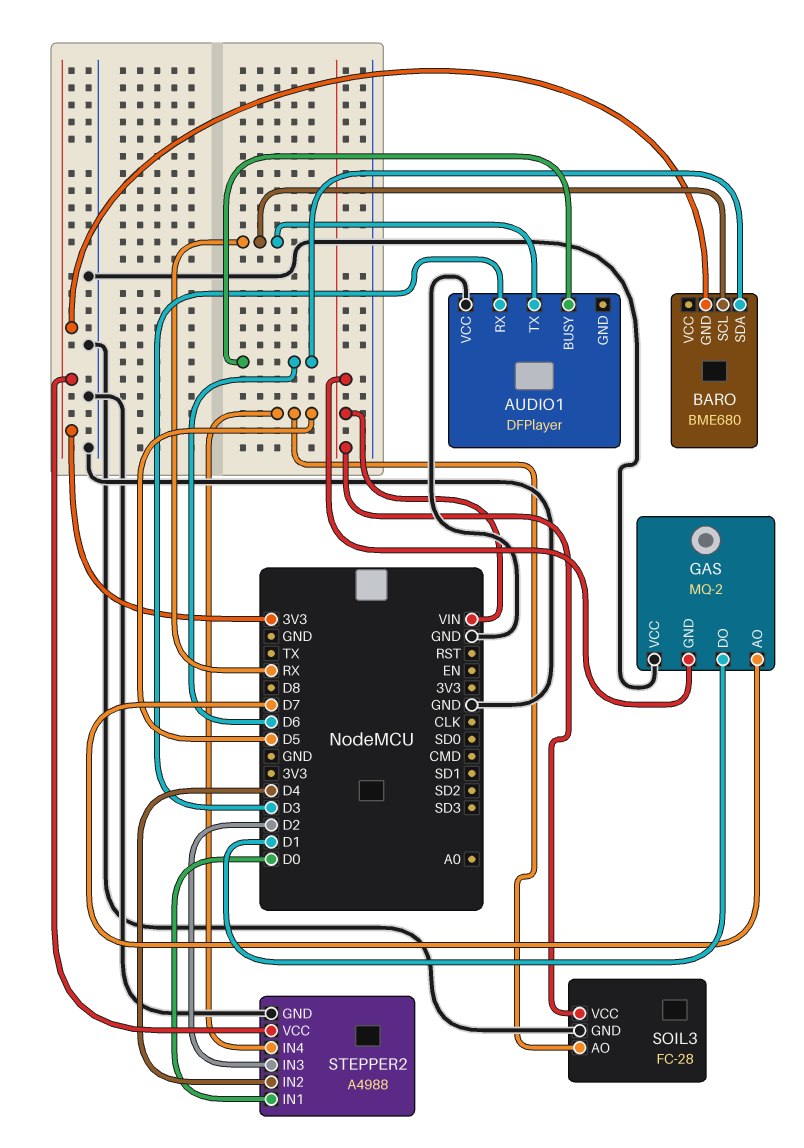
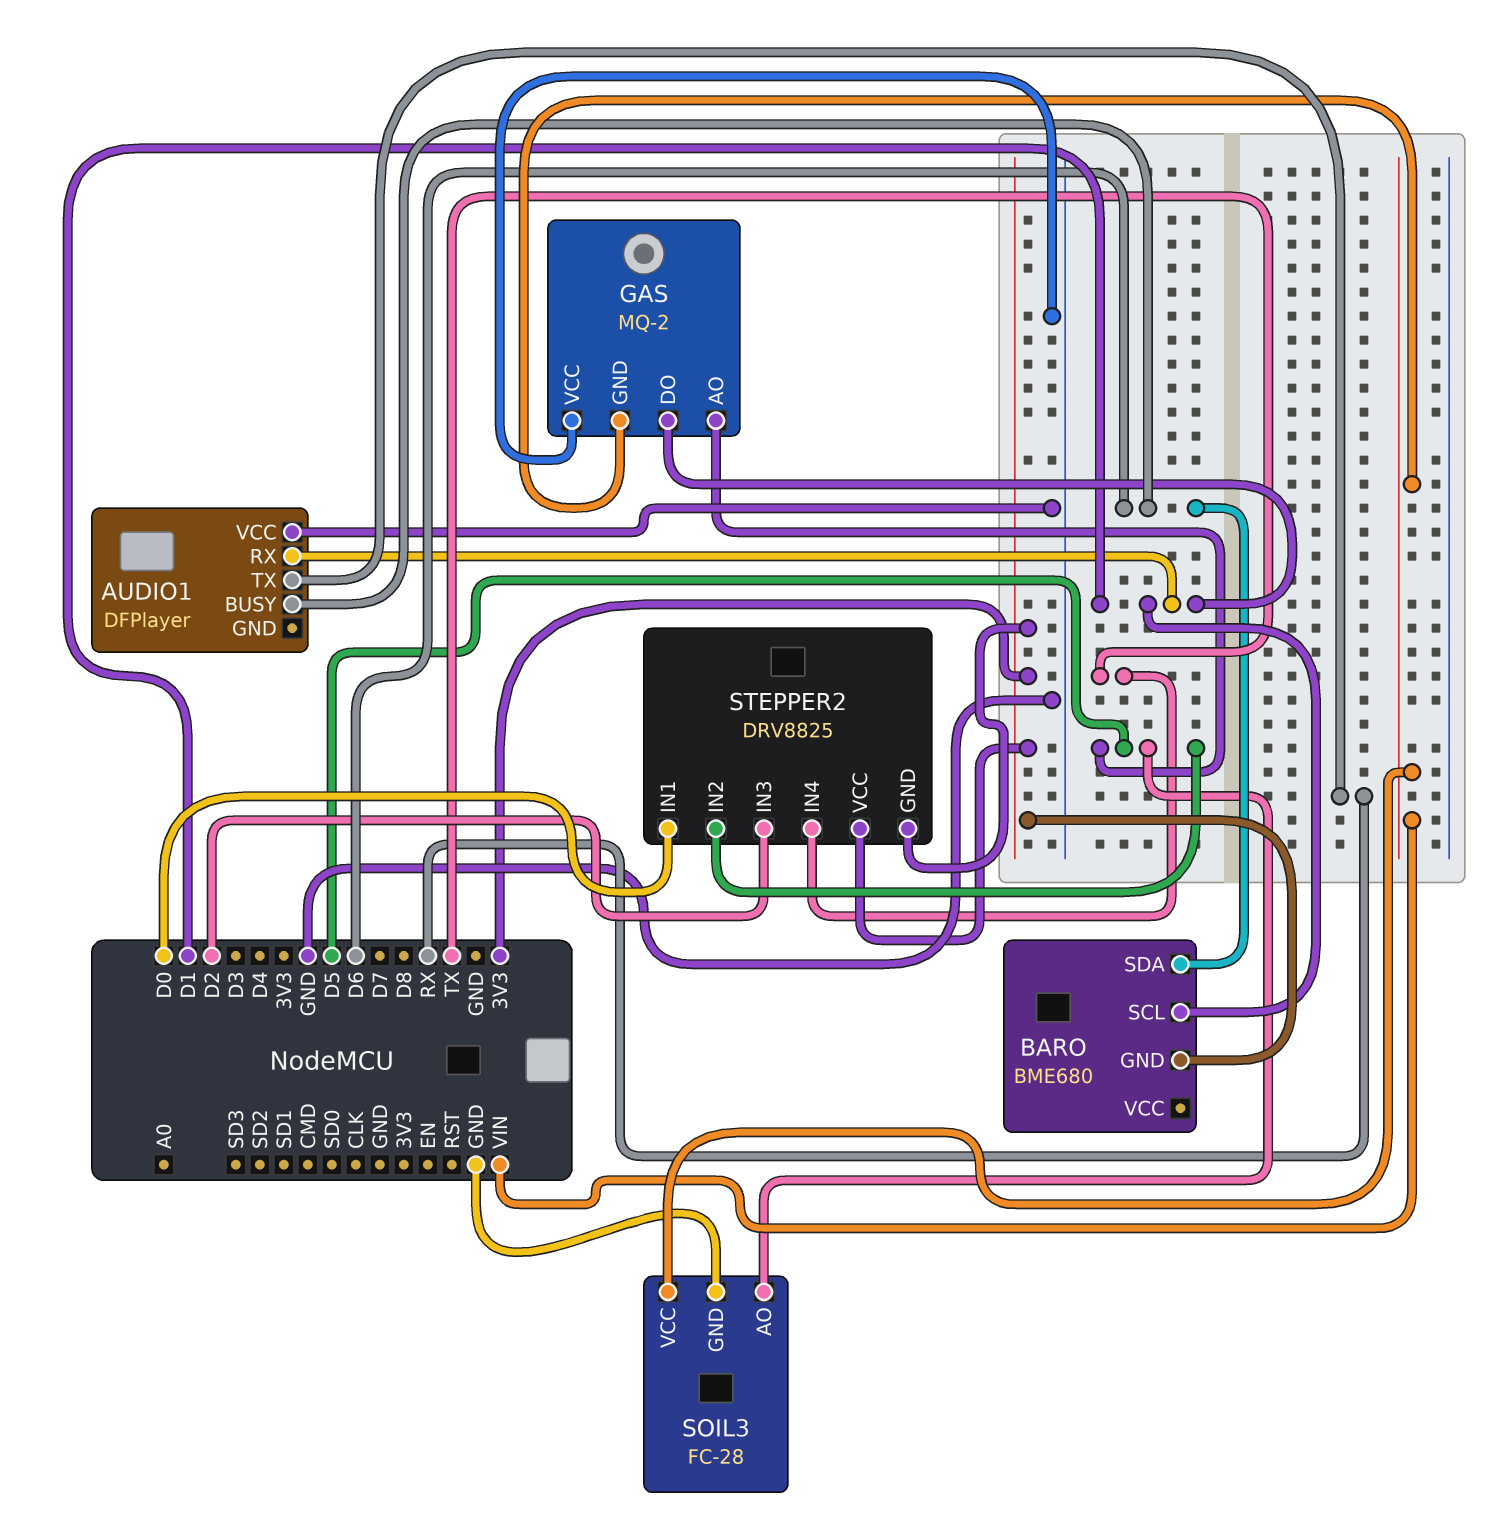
AUDIO1 pin RX: D3 -> D1
BARO pin SCL: RX -> D1
GAS pin AO: D7 -> D5
STEPPER2: A4988 -> DRV8825
STEPPER2 pin GND: GND -> 3V3
STEPPER2 pin IN2: D4 -> D5
STEPPER2 pin IN4: D5 -> TX

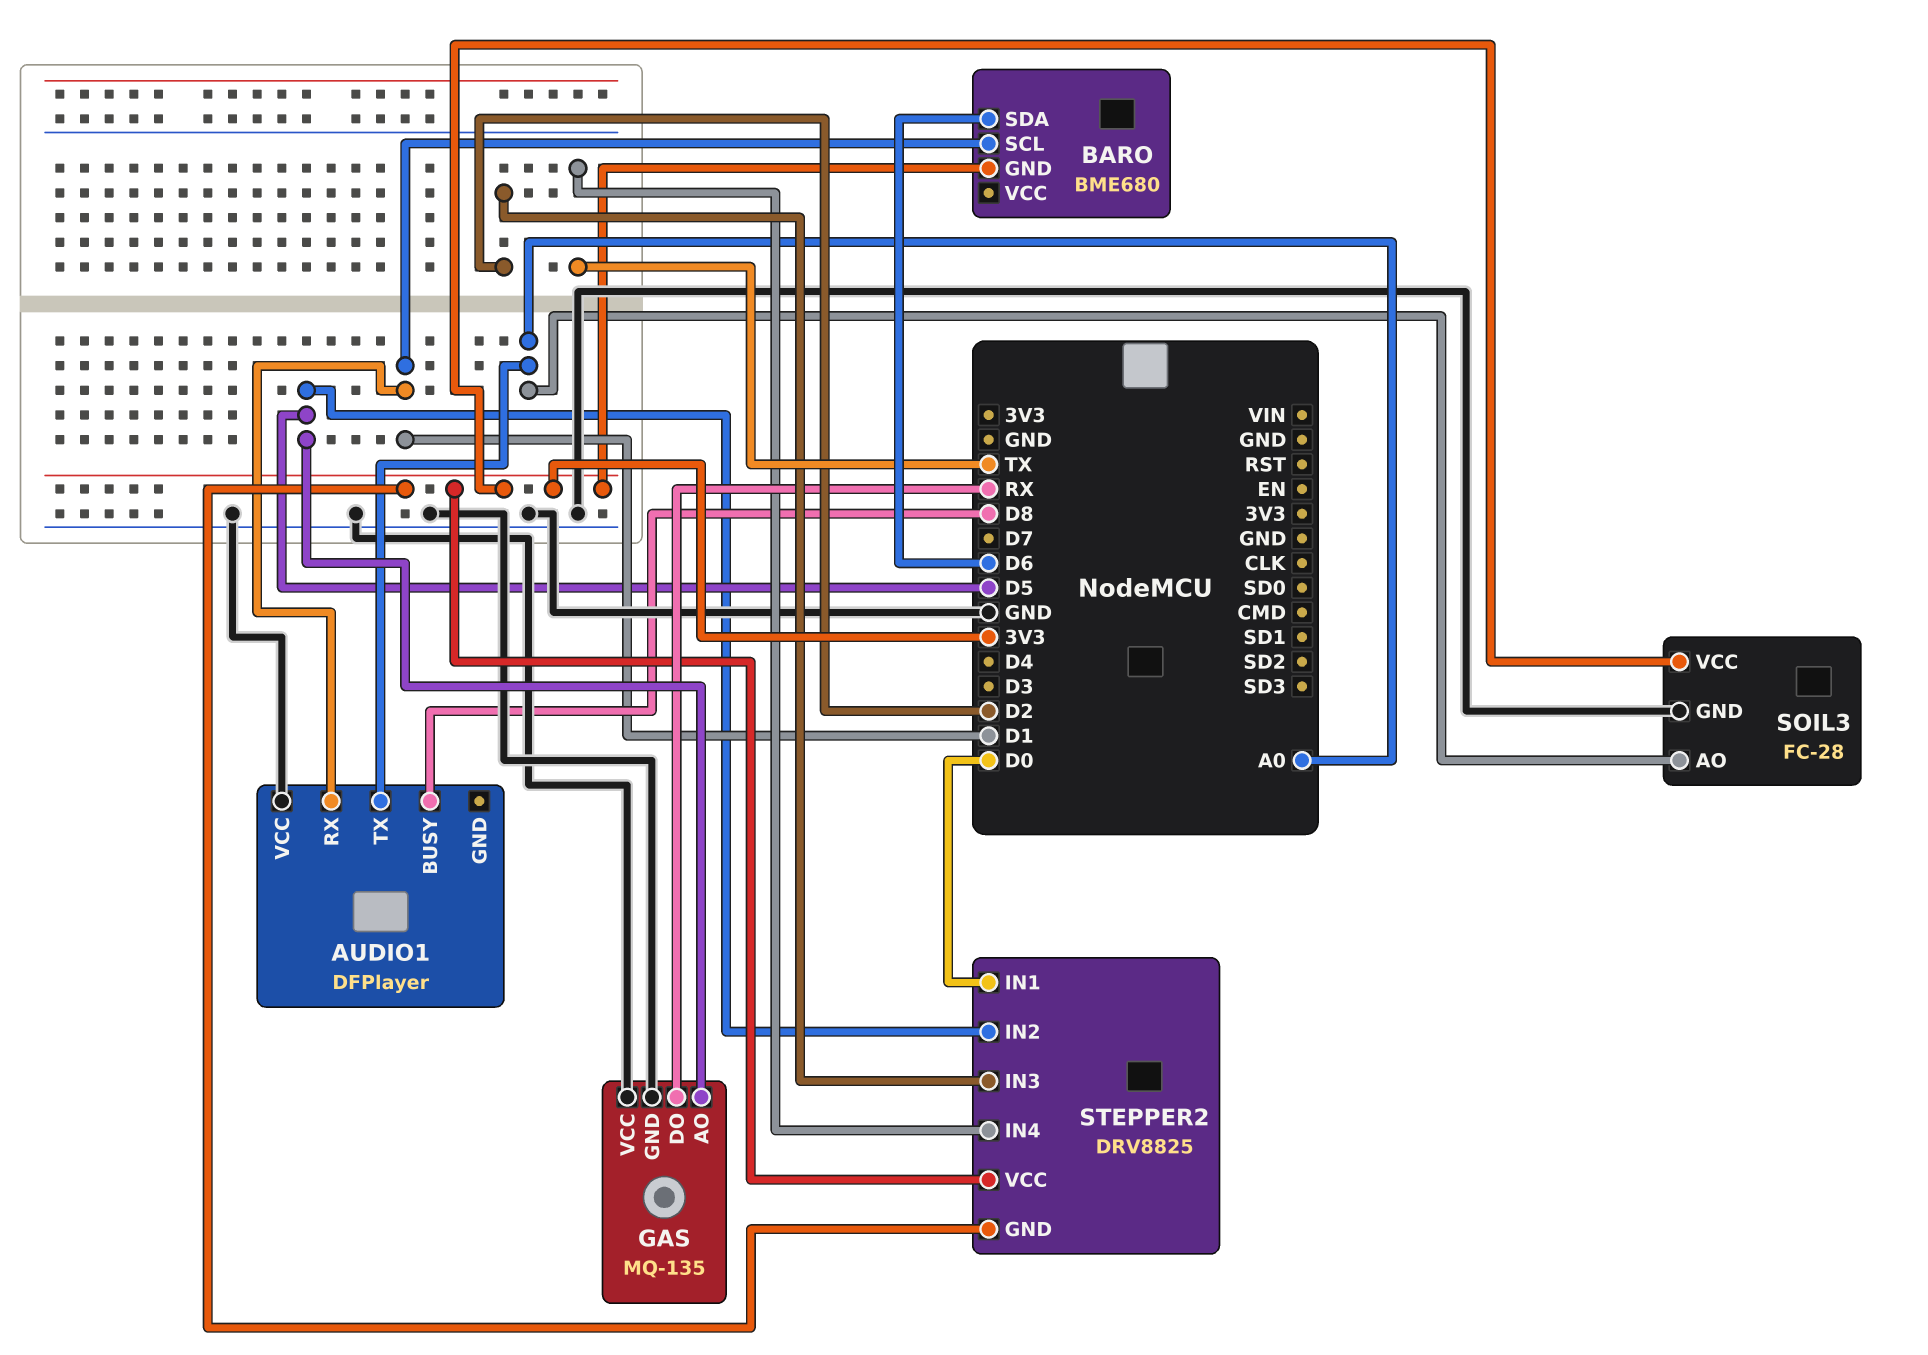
AUDIO1 pin BUSY: D6 -> D8
AUDIO1 pin TX: RX -> A0
GAS: MQ-2 -> MQ-135
GAS pin DO: D1 -> RX
GAS pin GND: VIN -> GND
SOIL3 pin AO: D5 -> A0
SOIL3 pin VCC: VIN -> 3V3

